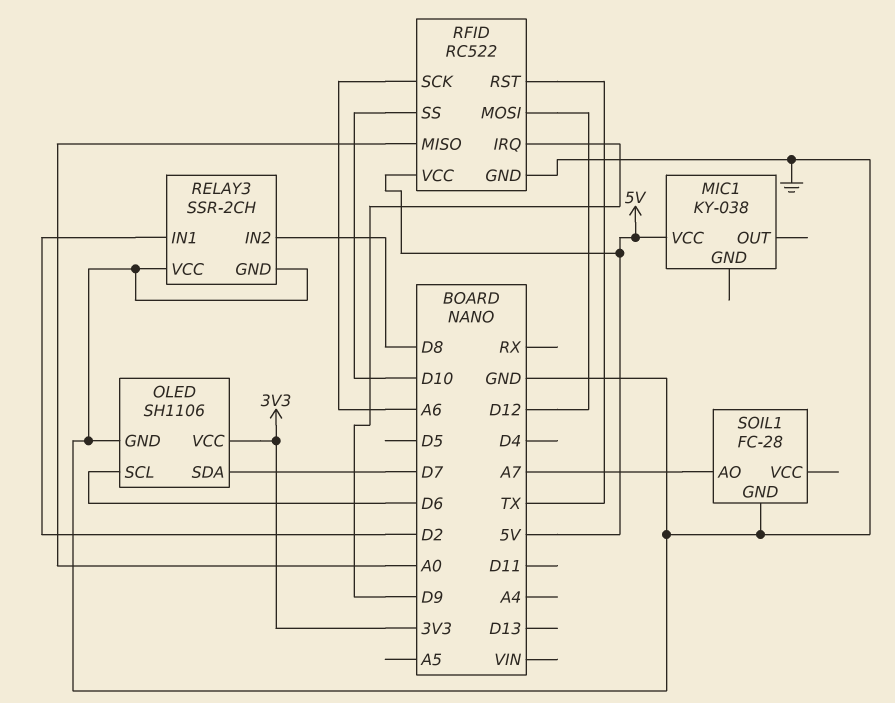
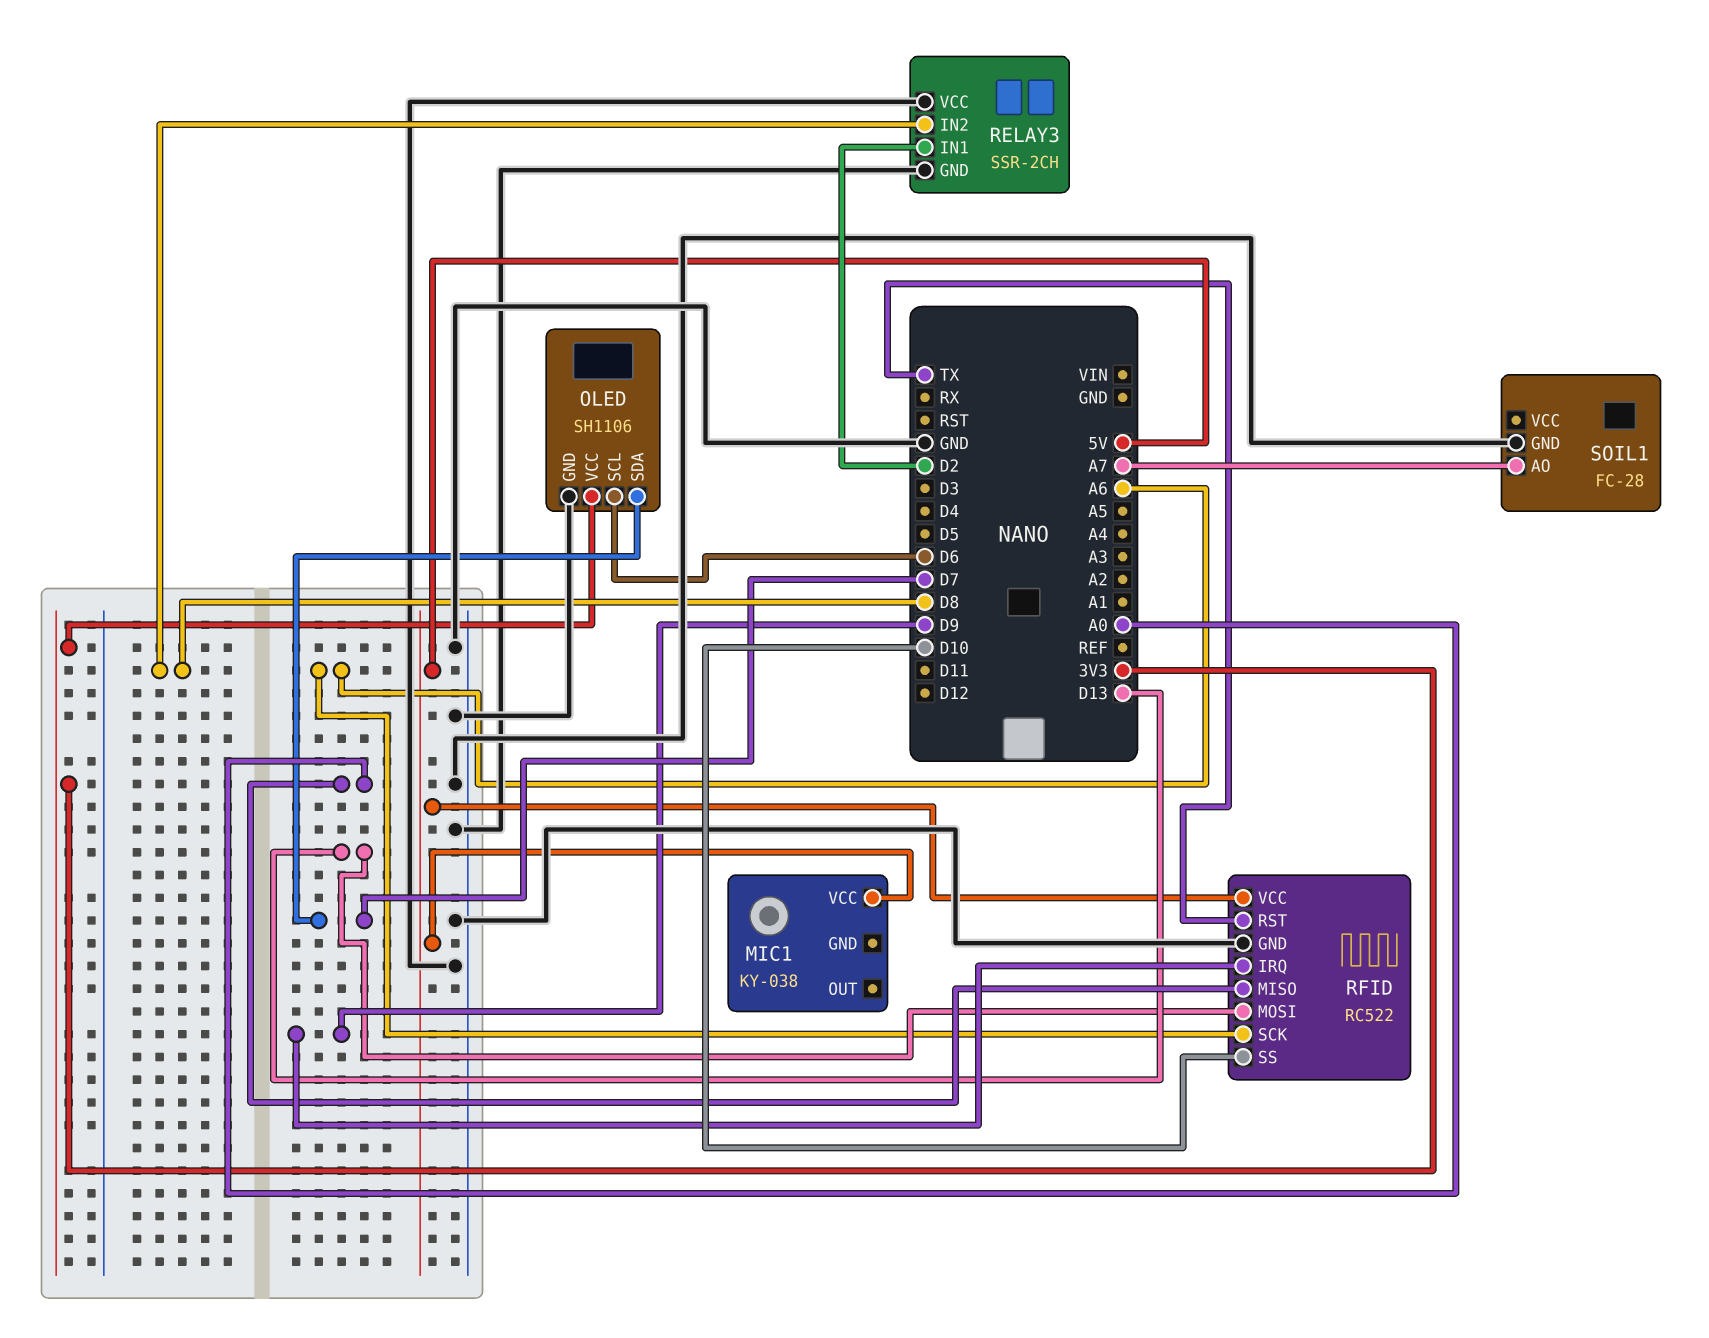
RFID pin MOSI: D12 -> D13

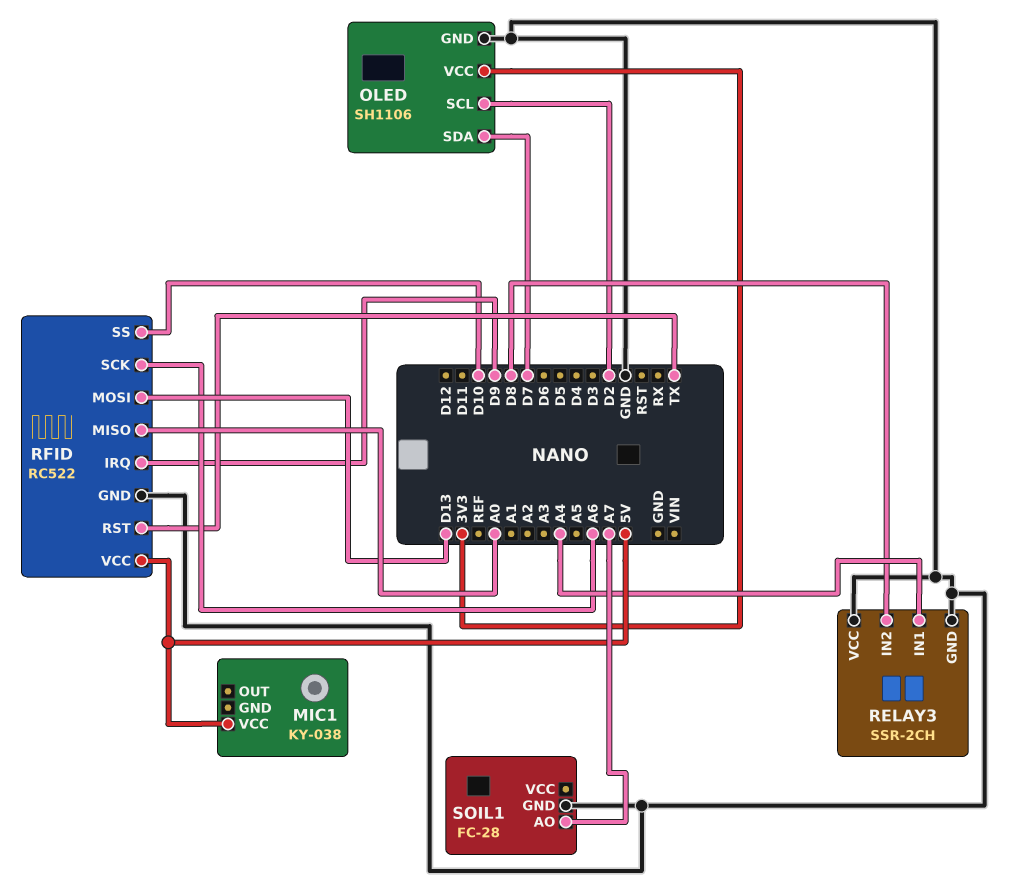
OLED pin SCL: D6 -> D2
RELAY3 pin IN1: D2 -> A4

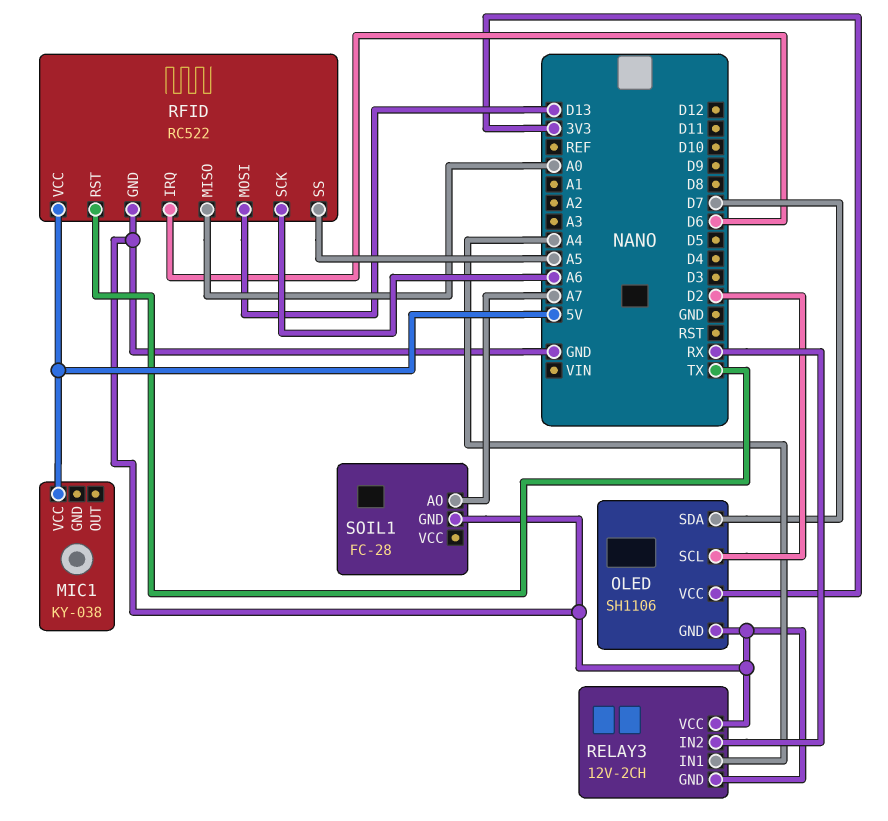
RELAY3: SSR-2CH -> 12V-2CH
RELAY3 pin IN2: D8 -> RX
RFID pin IRQ: D9 -> D6
RFID pin SS: D10 -> A5

